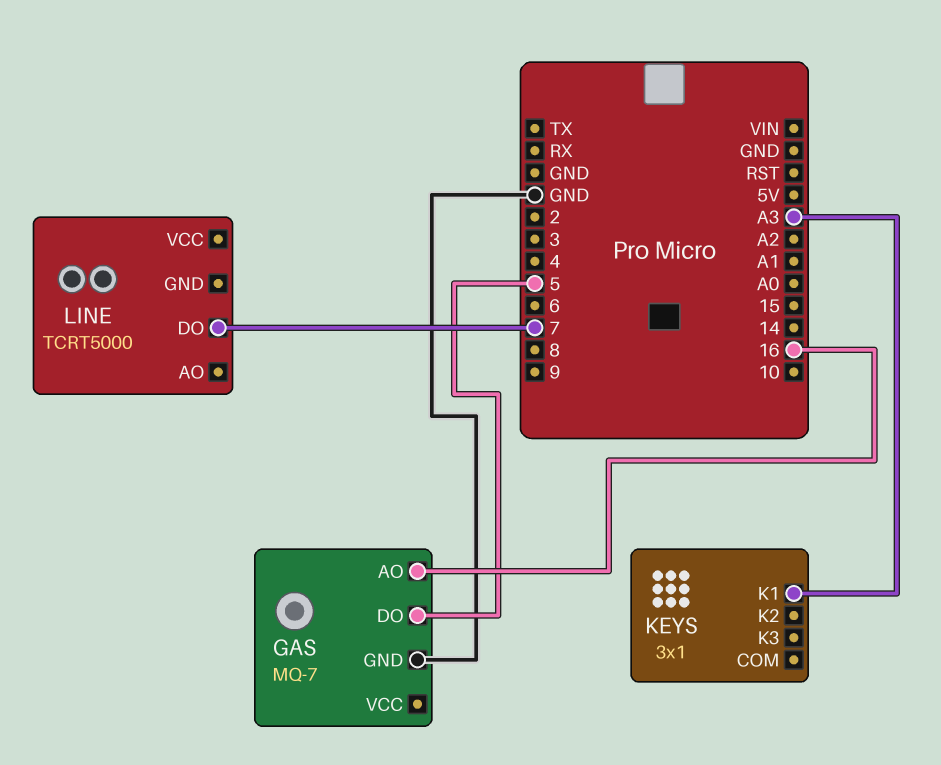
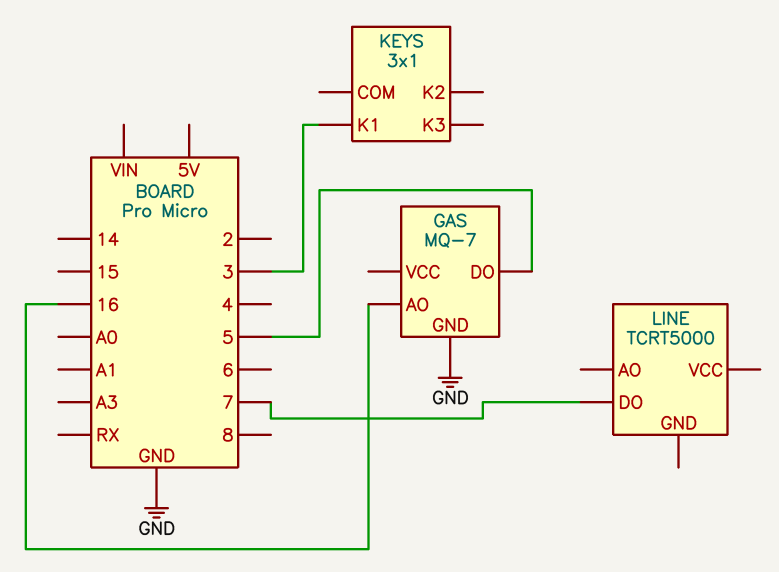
KEYS pin K1: A3 -> 3

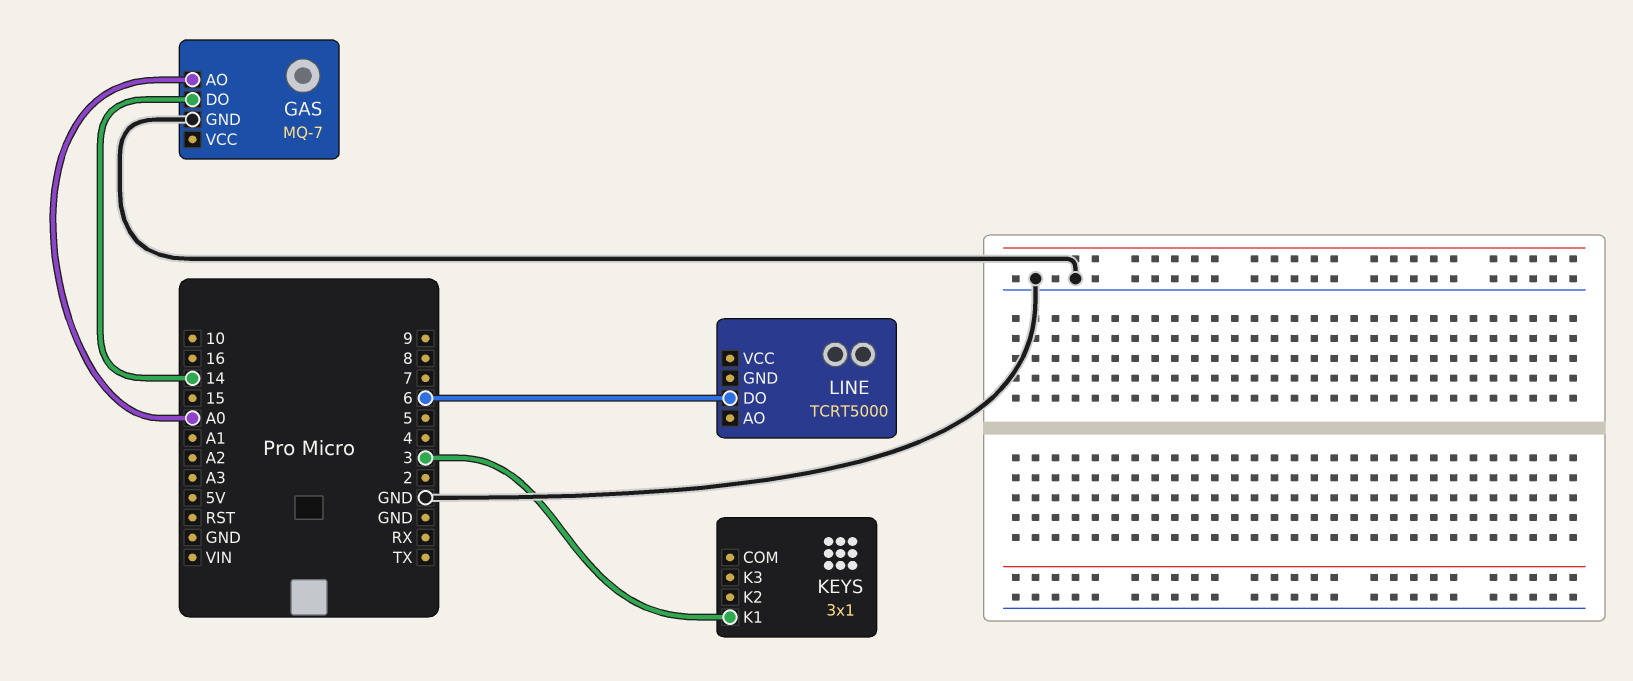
GAS pin AO: 16 -> A0
GAS pin DO: 5 -> 14
LINE pin DO: 7 -> 6

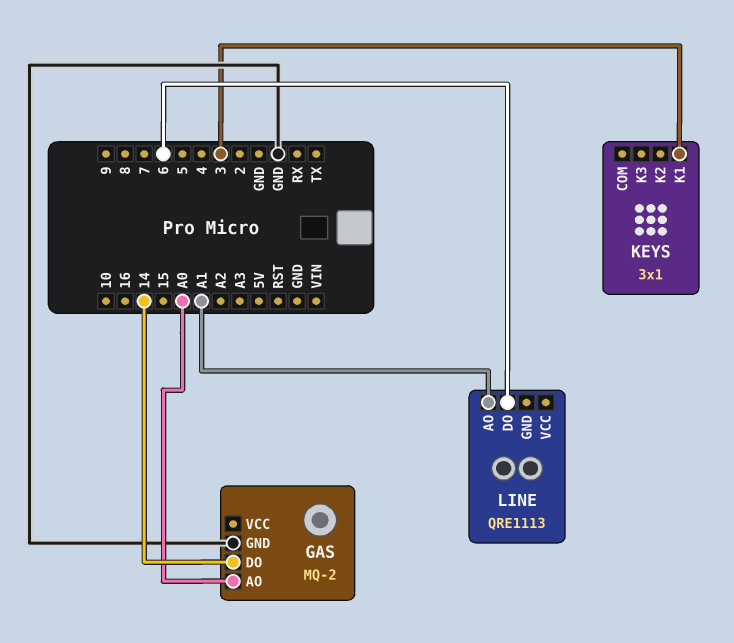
GAS: MQ-7 -> MQ-2
LINE: TCRT5000 -> QRE1113
LINE pin AO: none -> A1

